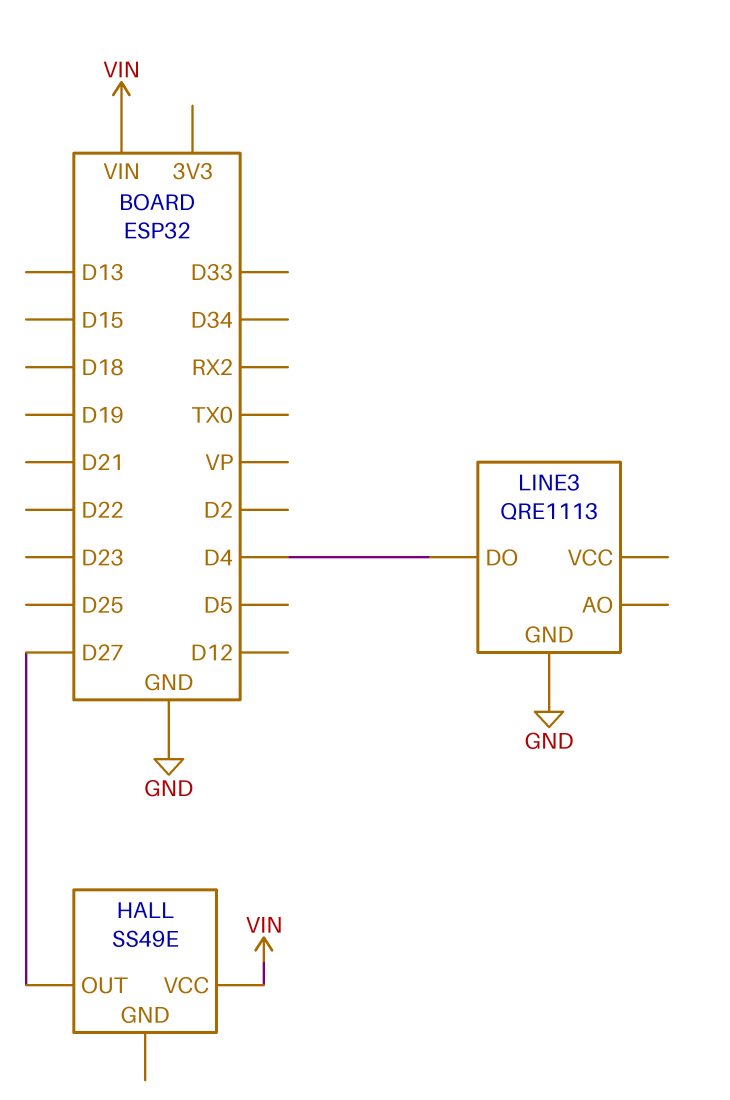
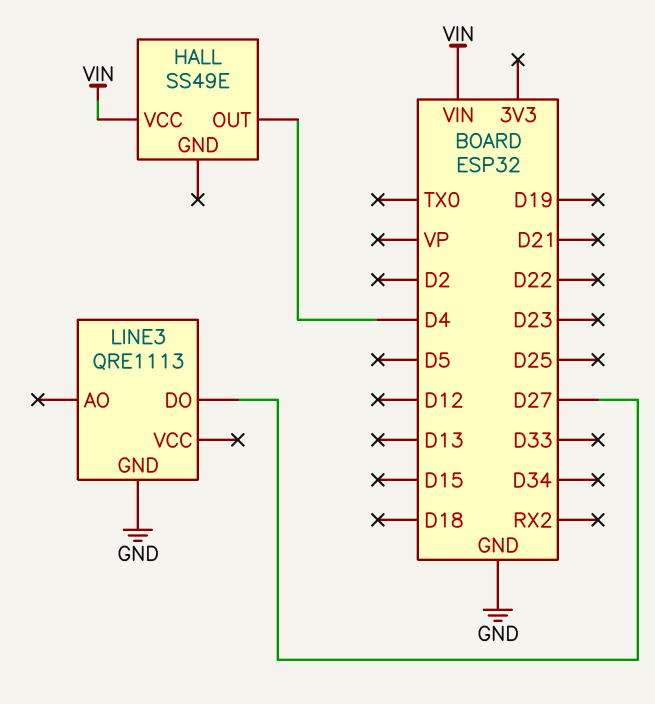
HALL pin OUT: D27 -> D4
LINE3 pin DO: D4 -> D27

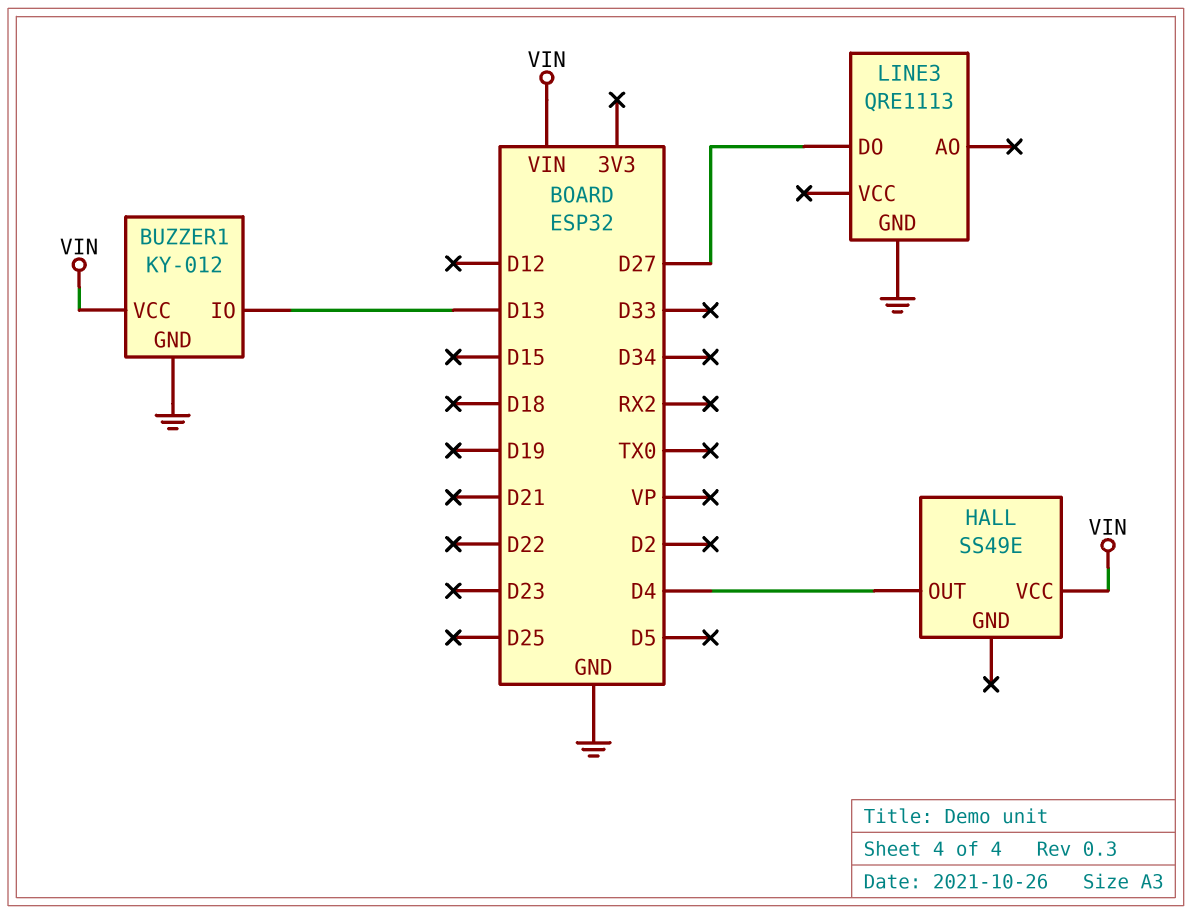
BUZZER1: none -> KY-012
BUZZER1 pin GND: none -> GND
BUZZER1 pin IO: none -> D13
BUZZER1 pin VCC: none -> VIN

